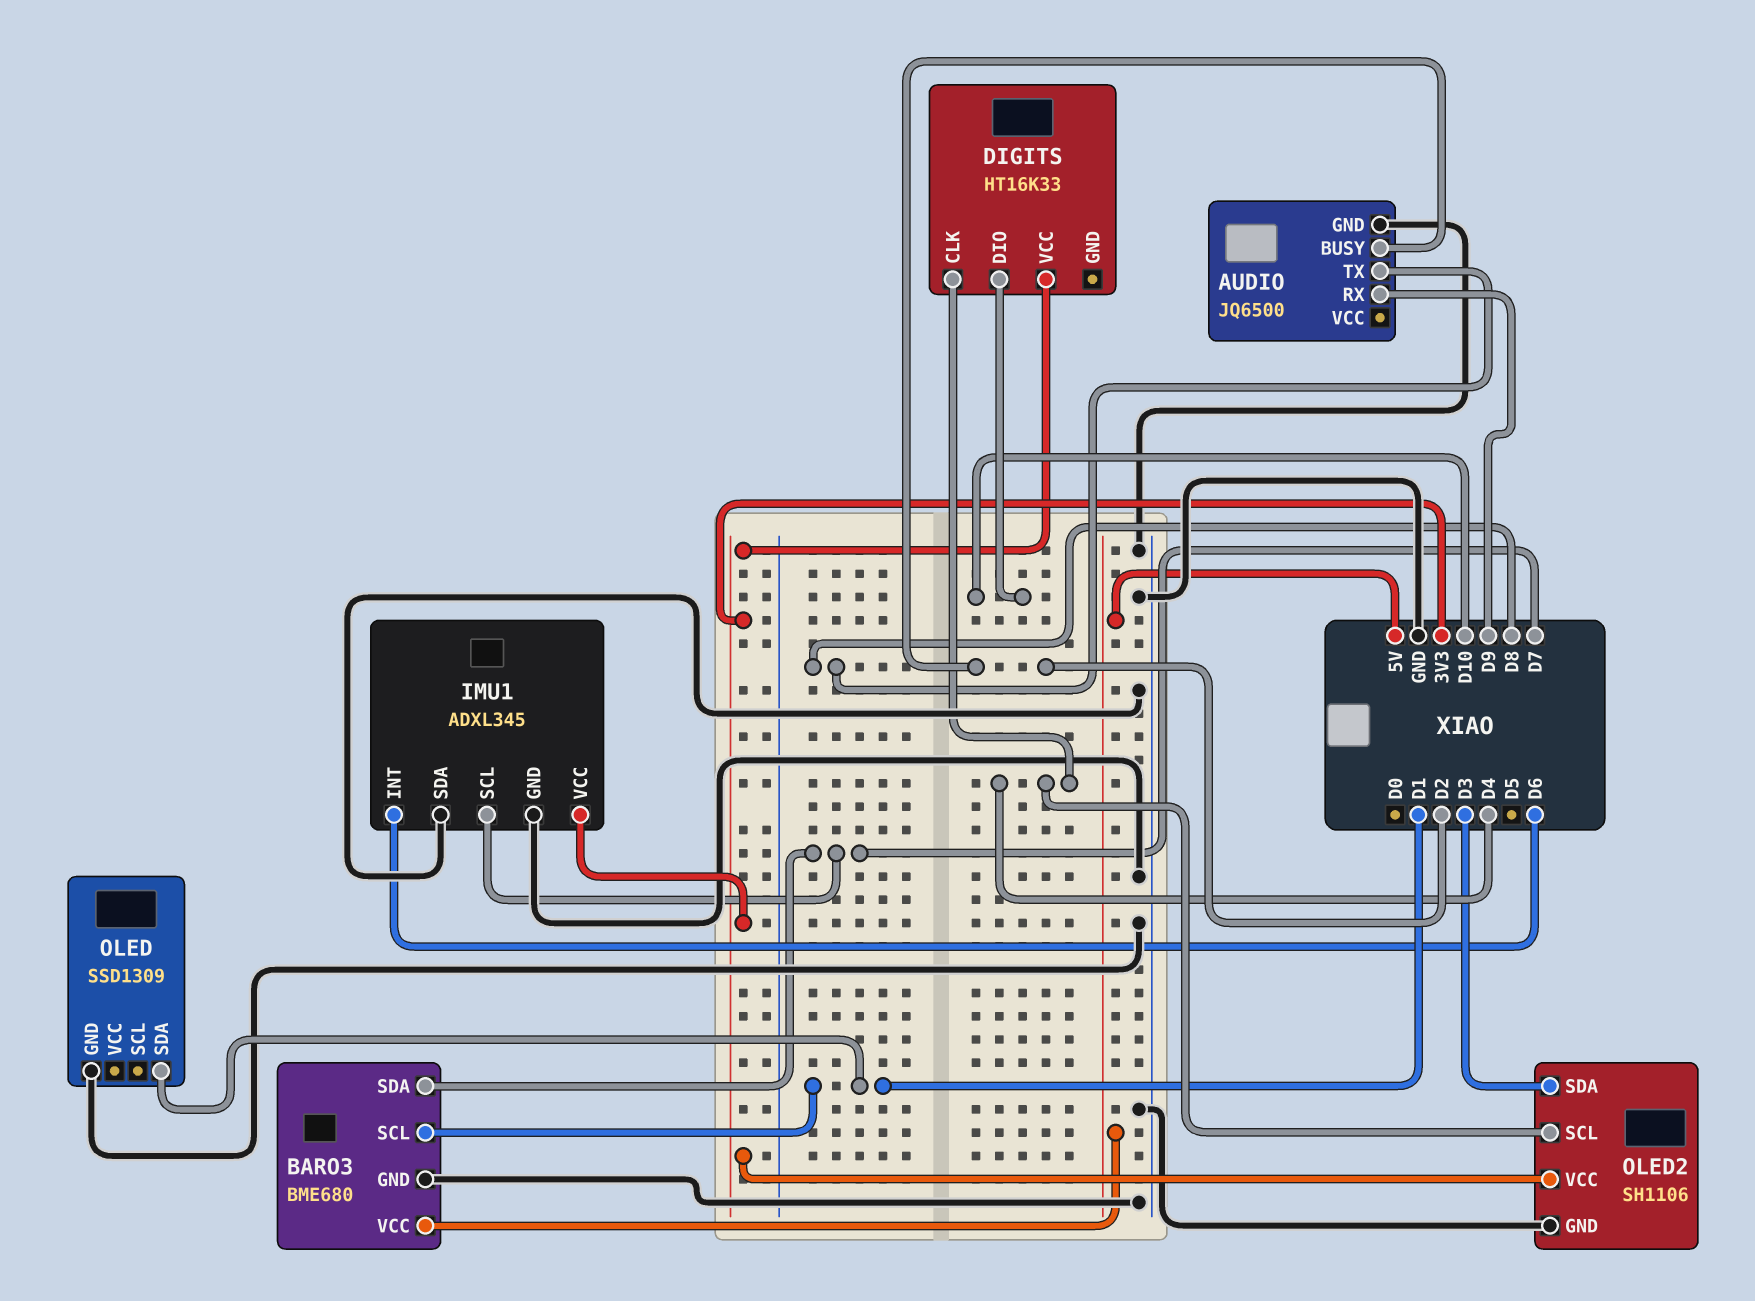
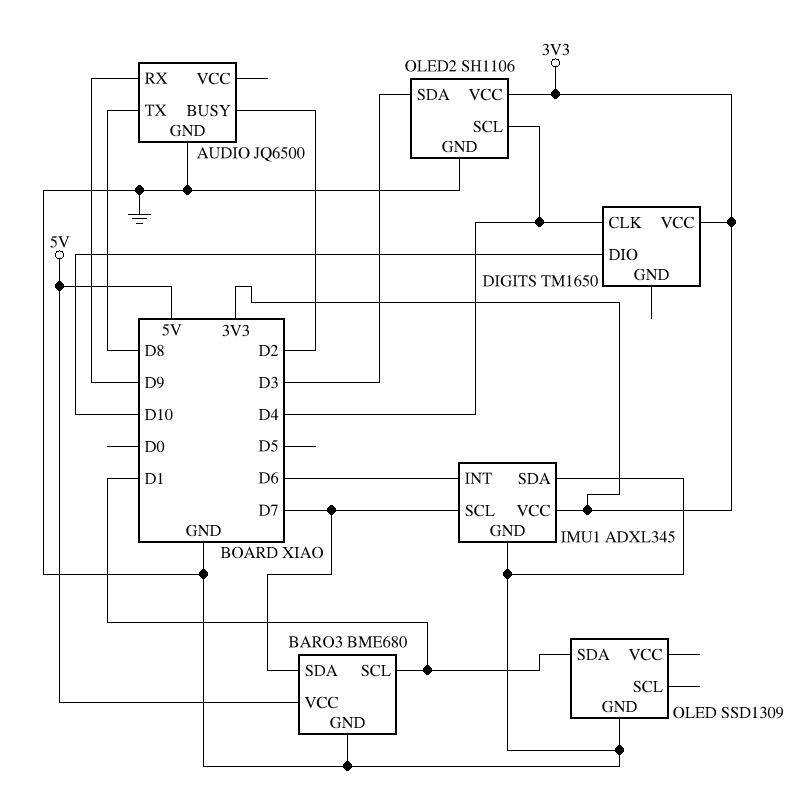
DIGITS: HT16K33 -> TM1650

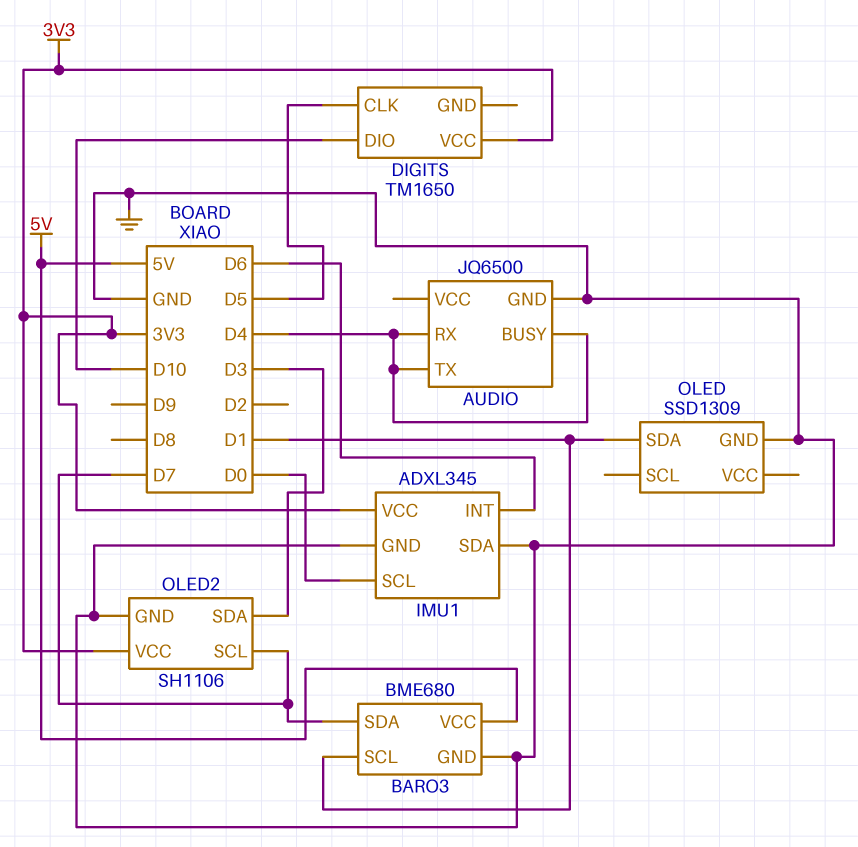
AUDIO pin BUSY: D2 -> D4
AUDIO pin RX: D9 -> D4
AUDIO pin TX: D8 -> D4
DIGITS pin CLK: D4 -> D5
IMU1 pin SCL: D7 -> D0
OLED2 pin SCL: D4 -> D7

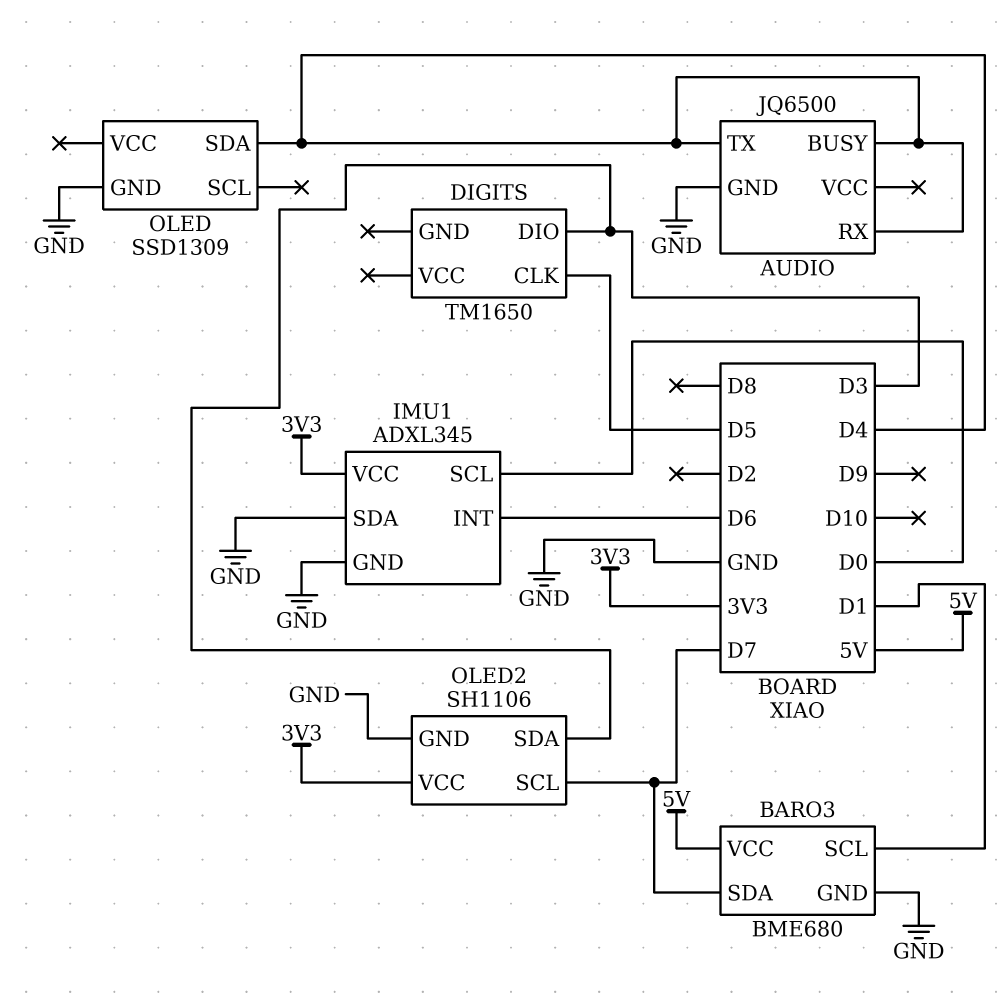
DIGITS pin DIO: D10 -> D3
DIGITS pin VCC: 3V3 -> none
OLED pin SDA: D1 -> D4

